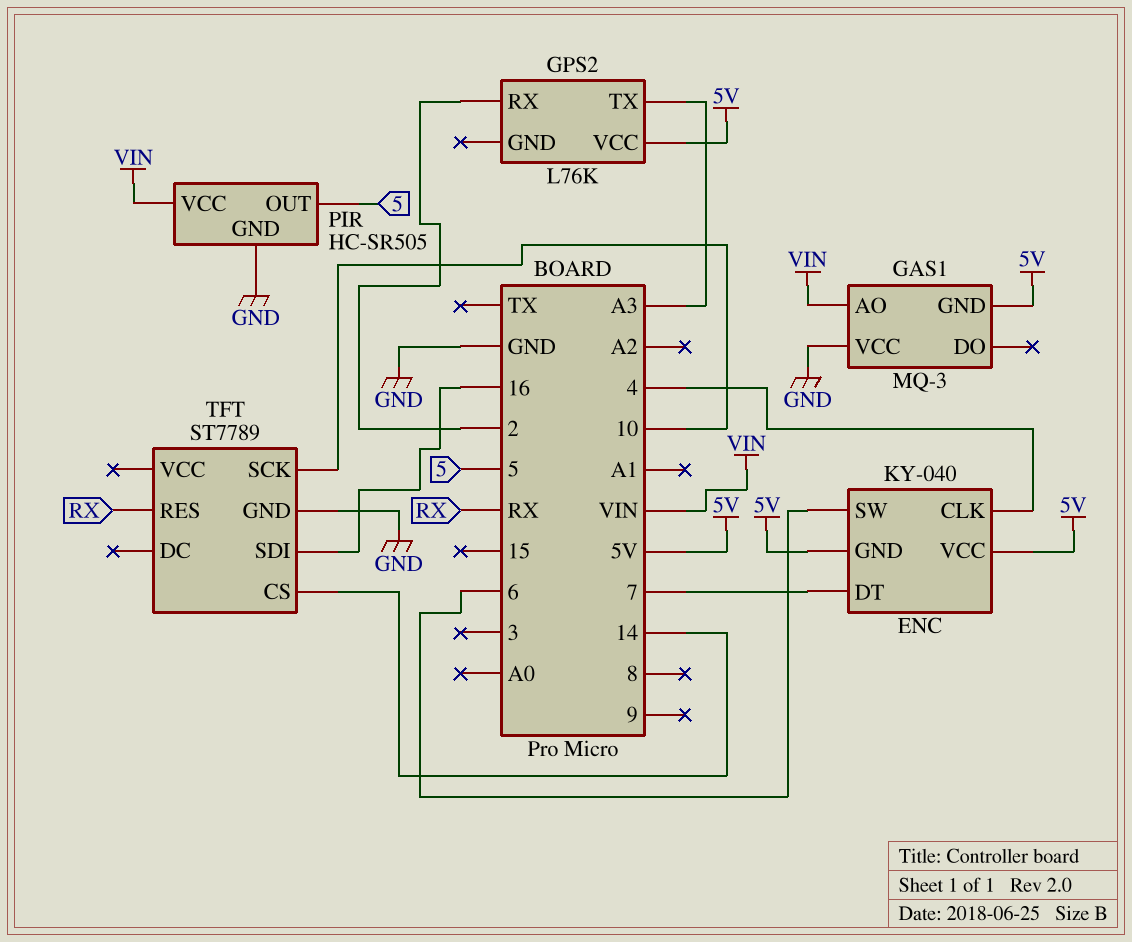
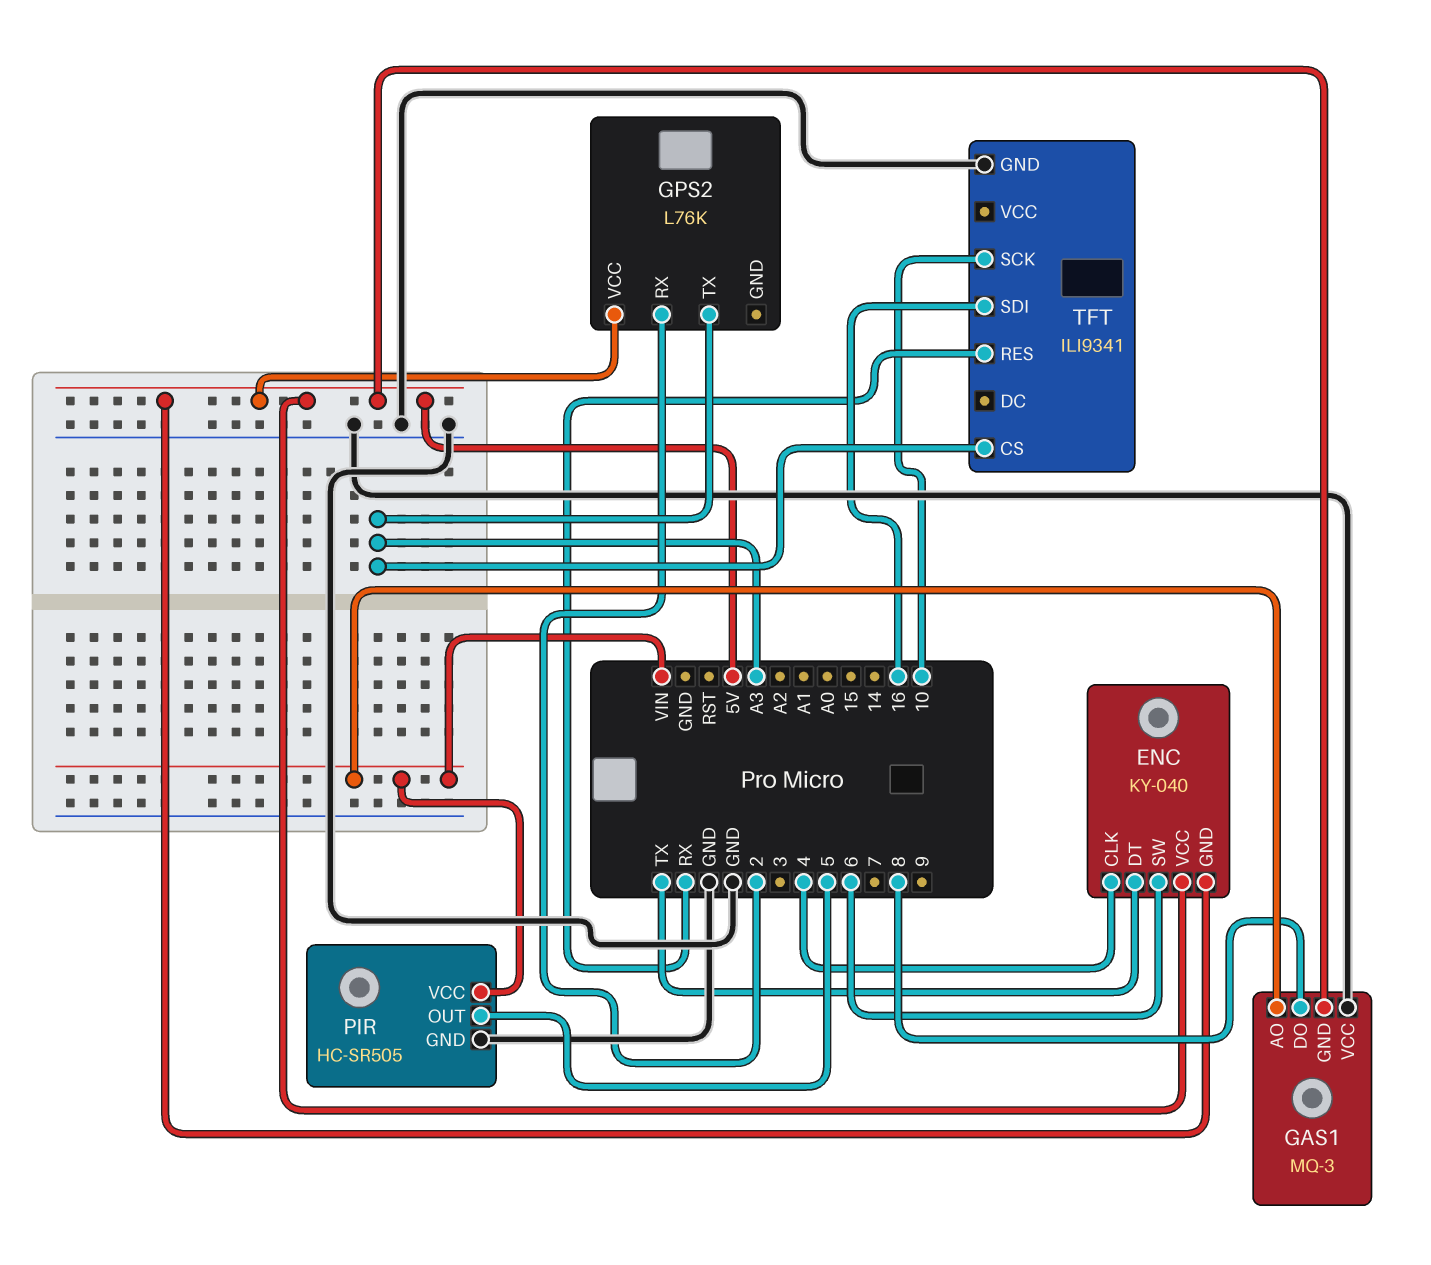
ENC pin DT: 7 -> TX
GAS1 pin DO: none -> 8
TFT: ST7789 -> ILI9341
TFT pin CS: 14 -> A3

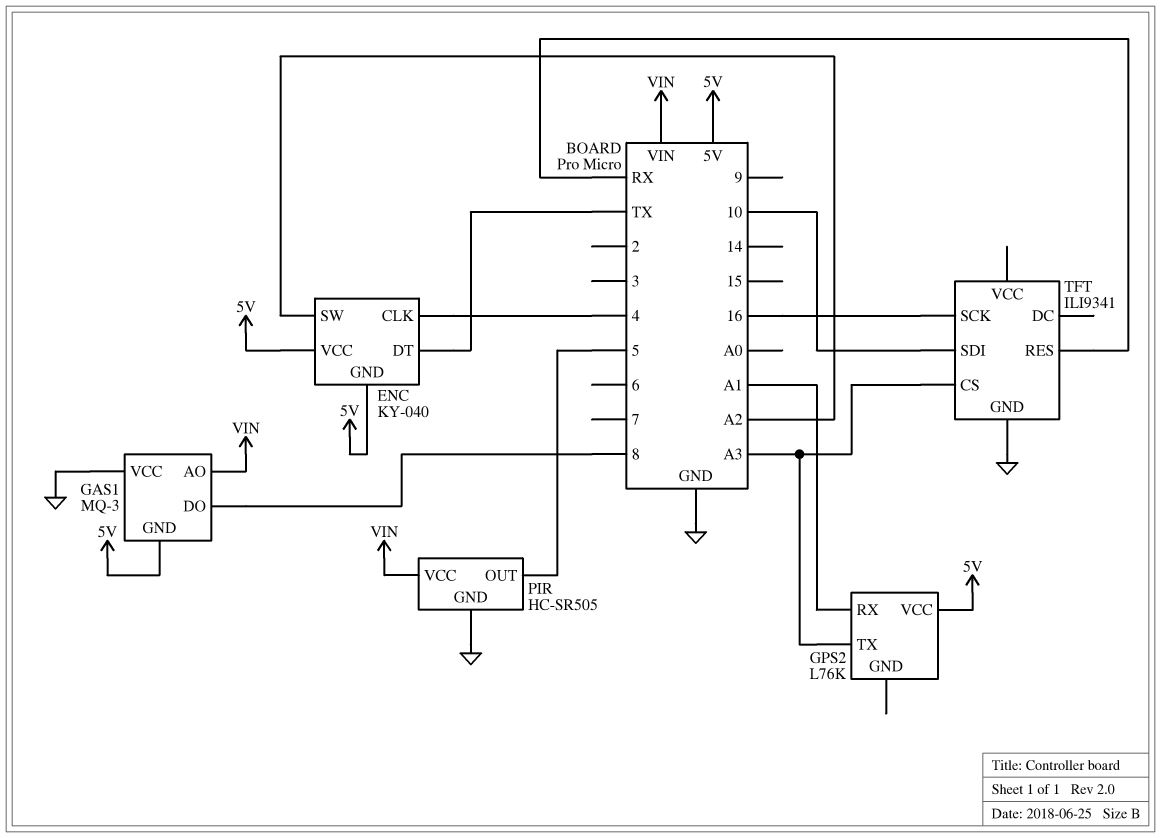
ENC pin SW: 6 -> A2
GPS2 pin RX: 2 -> A1
TFT pin SCK: 10 -> 16
TFT pin SDI: 16 -> 10

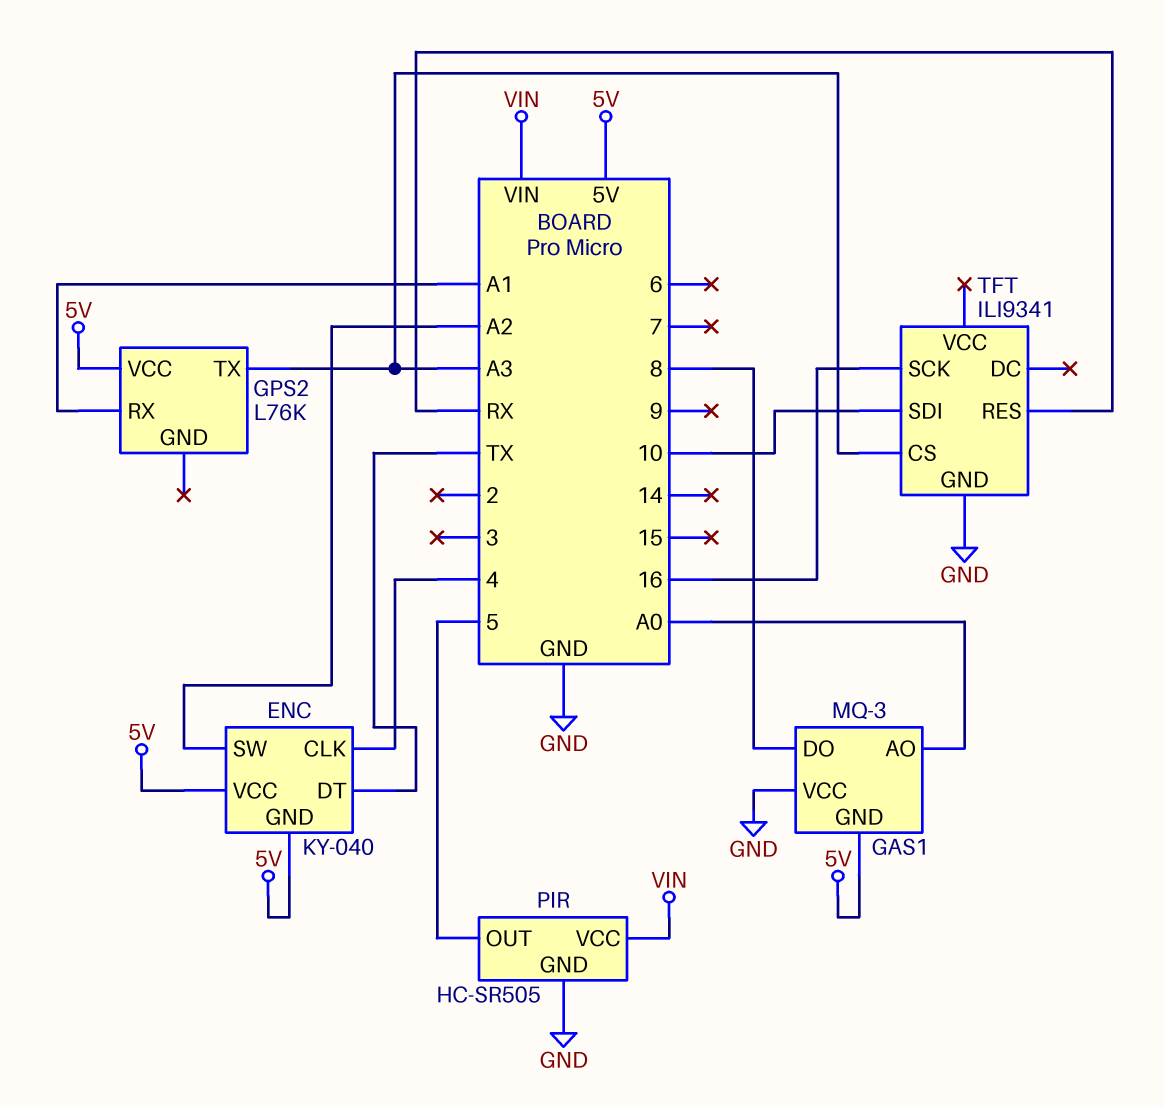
GAS1 pin AO: VIN -> A0

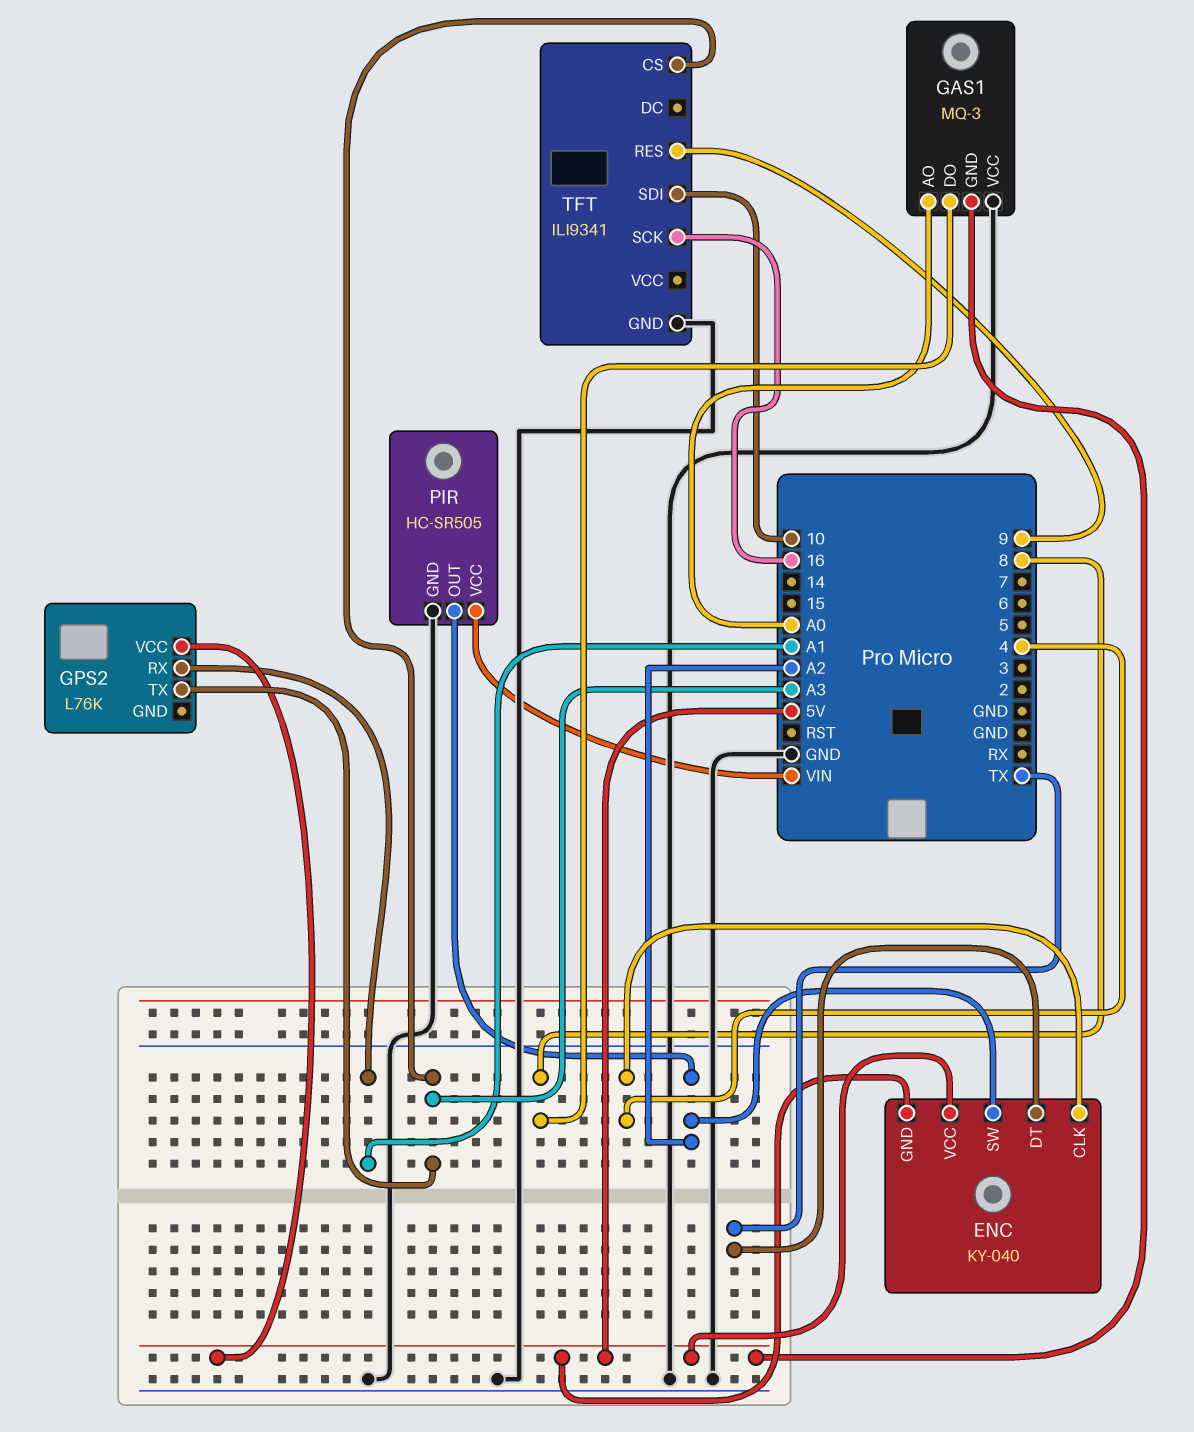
PIR pin OUT: 5 -> A2
TFT pin RES: RX -> 9

